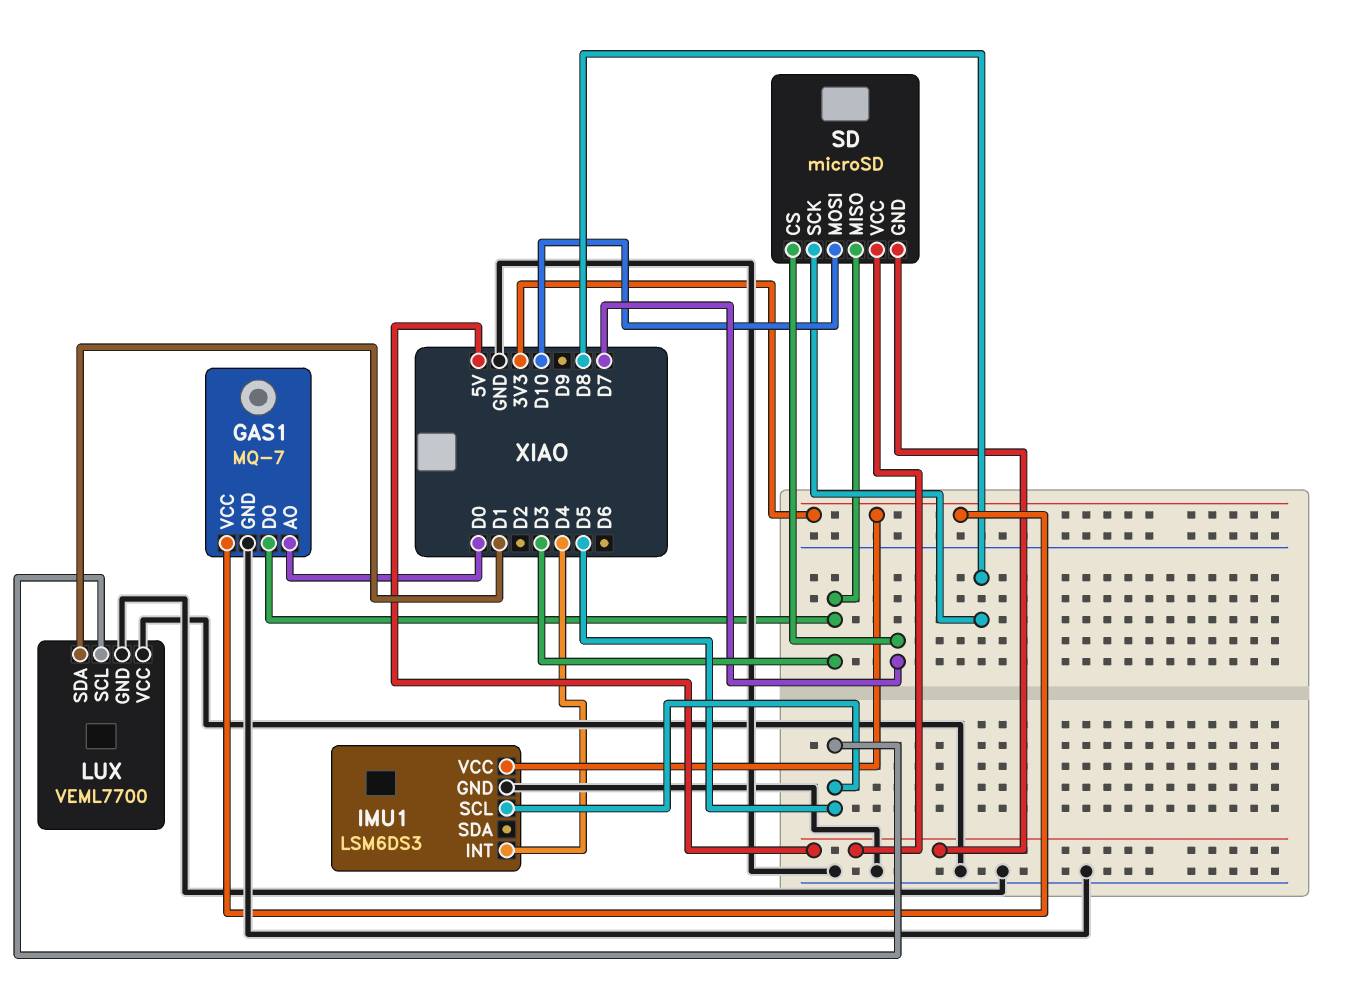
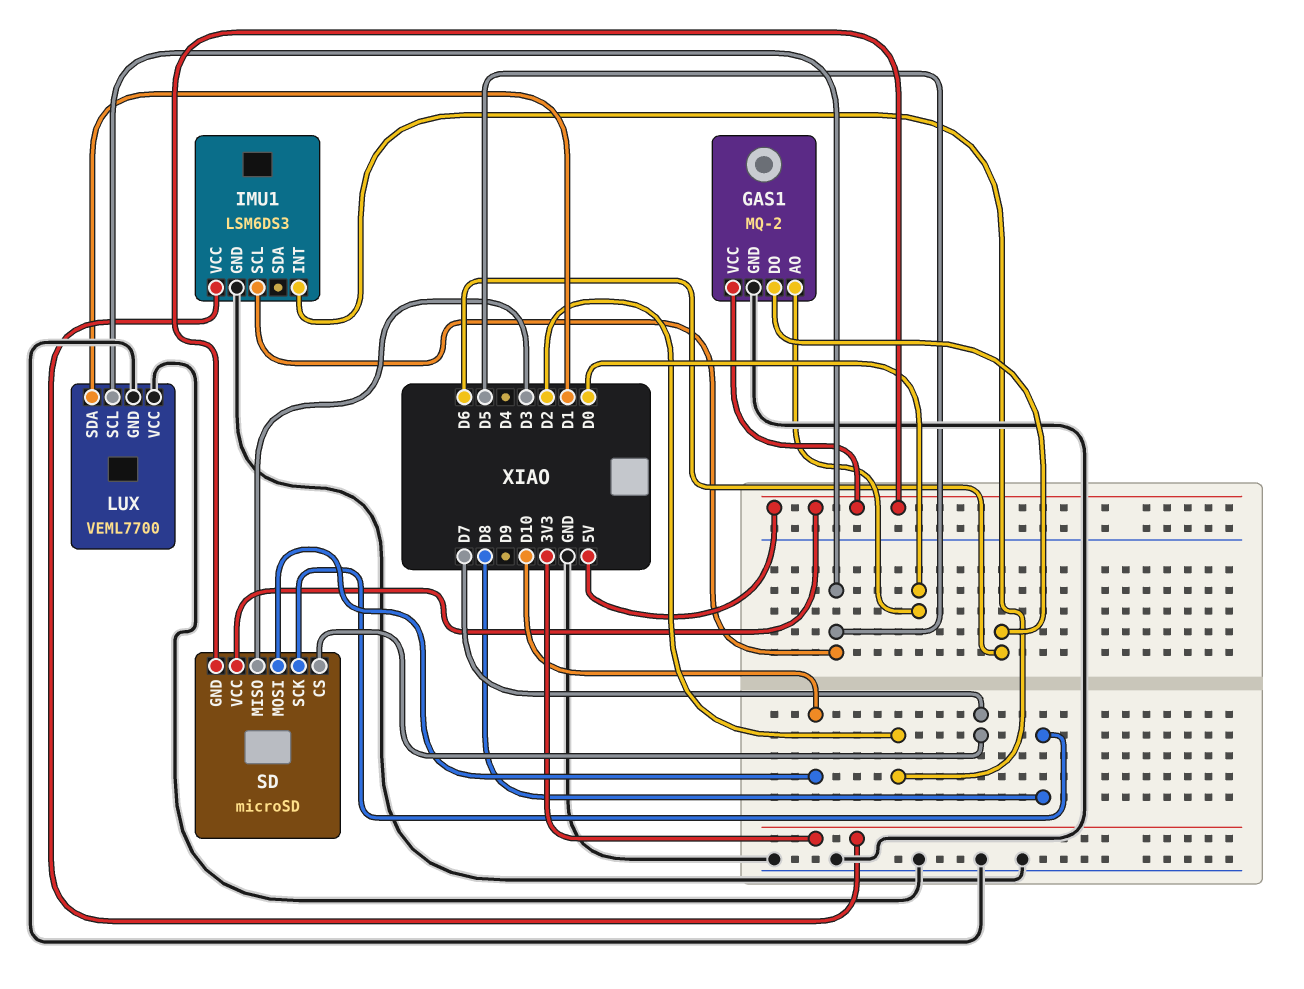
GAS1: MQ-7 -> MQ-2
GAS1 pin DO: D3 -> D6
GAS1 pin VCC: 3V3 -> 5V
IMU1 pin INT: D4 -> D2

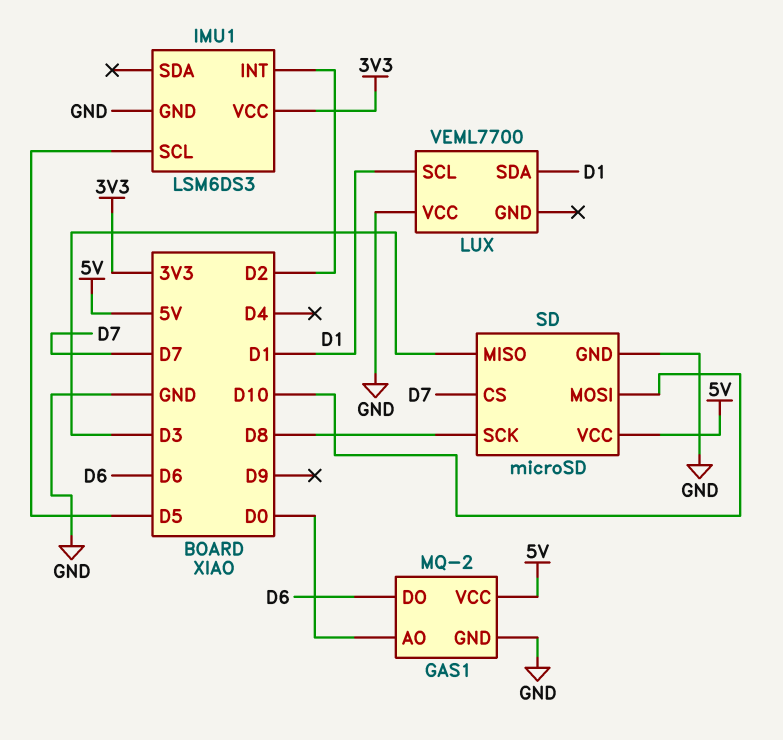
LUX pin GND: GND -> none
LUX pin SCL: D5 -> D1
SD pin GND: 5V -> GND

